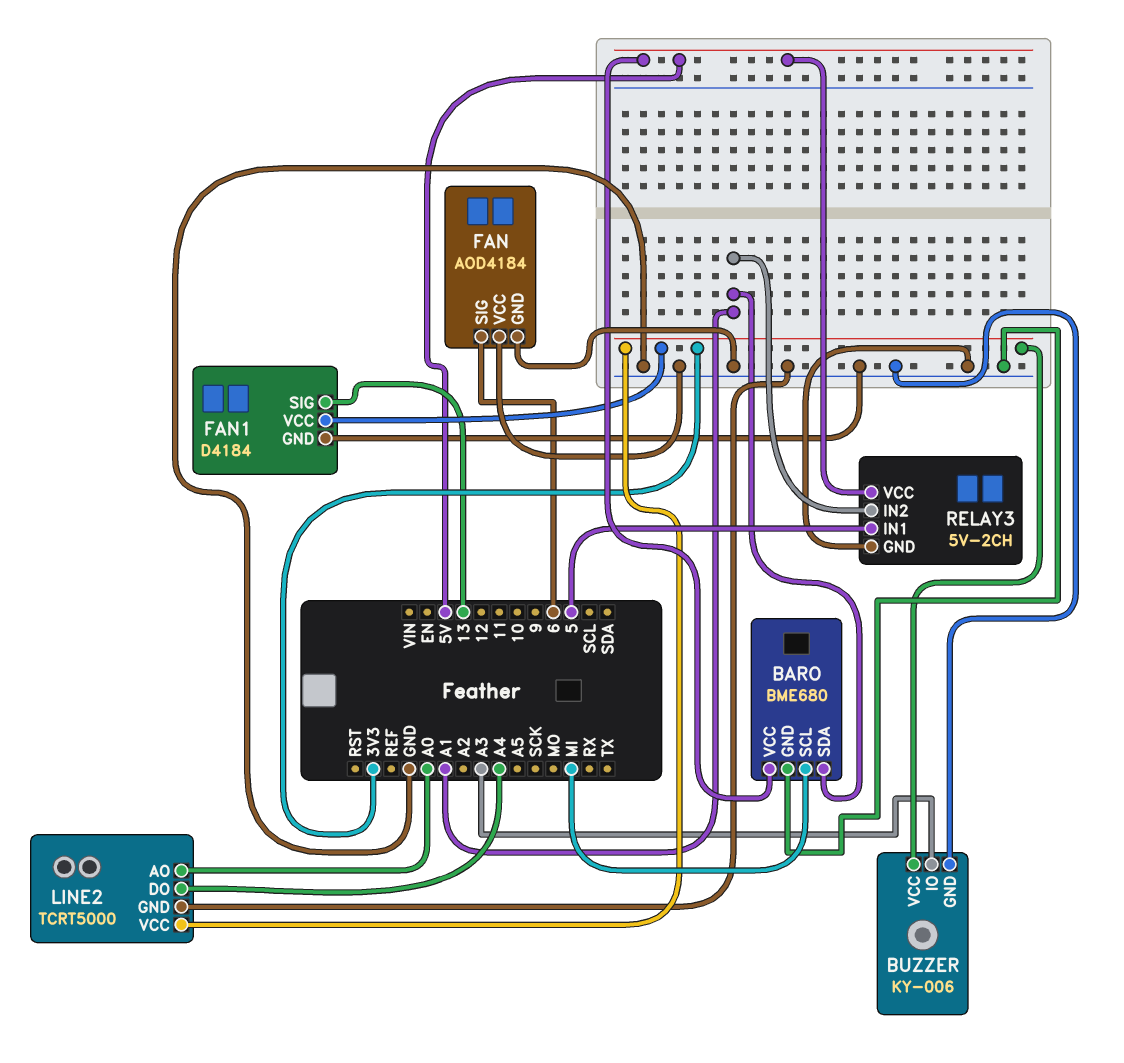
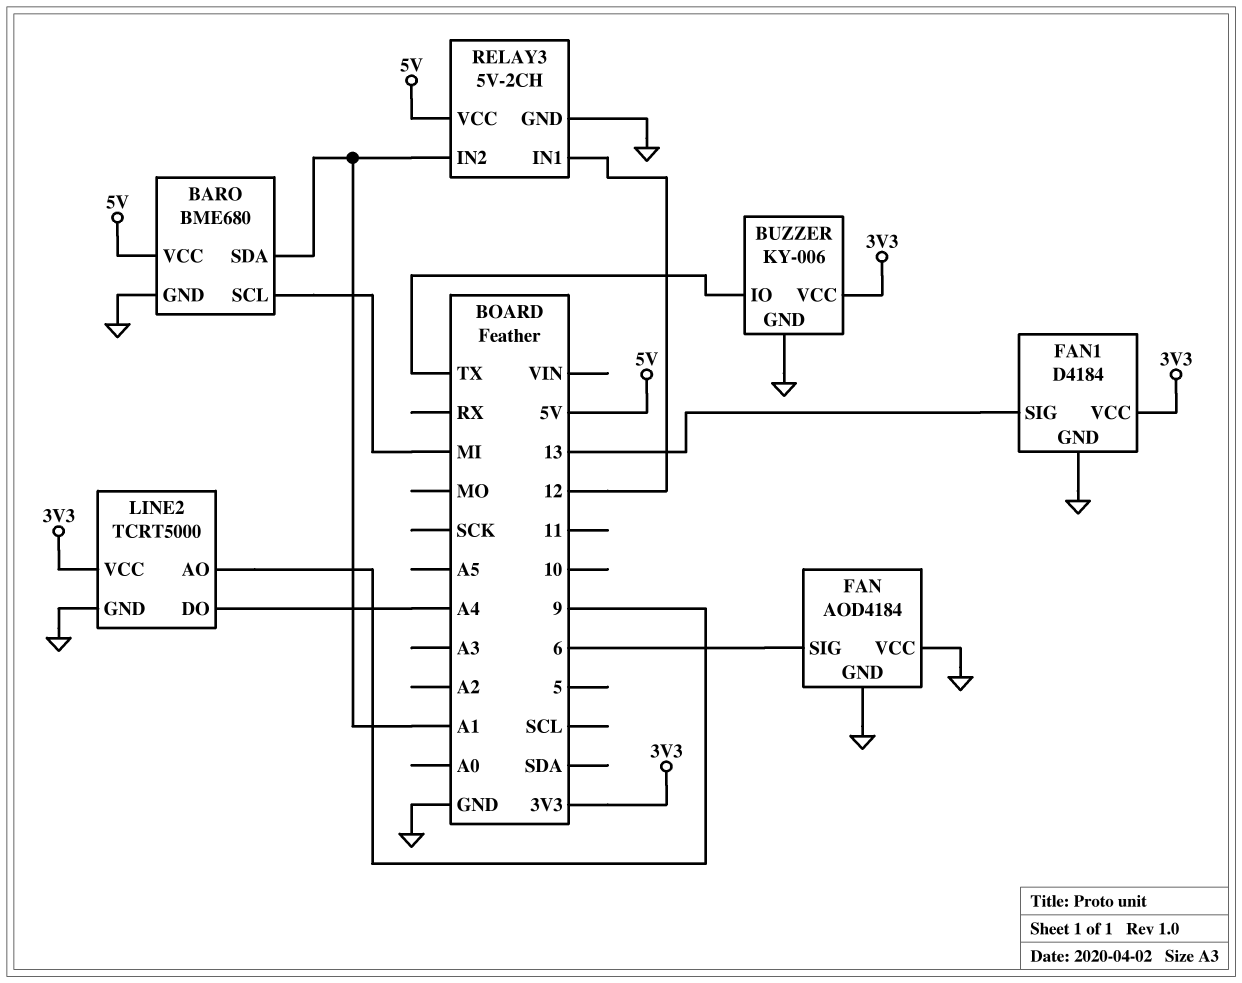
BUZZER pin IO: A3 -> TX
LINE2 pin AO: A0 -> 9
RELAY3 pin IN1: 5 -> 12

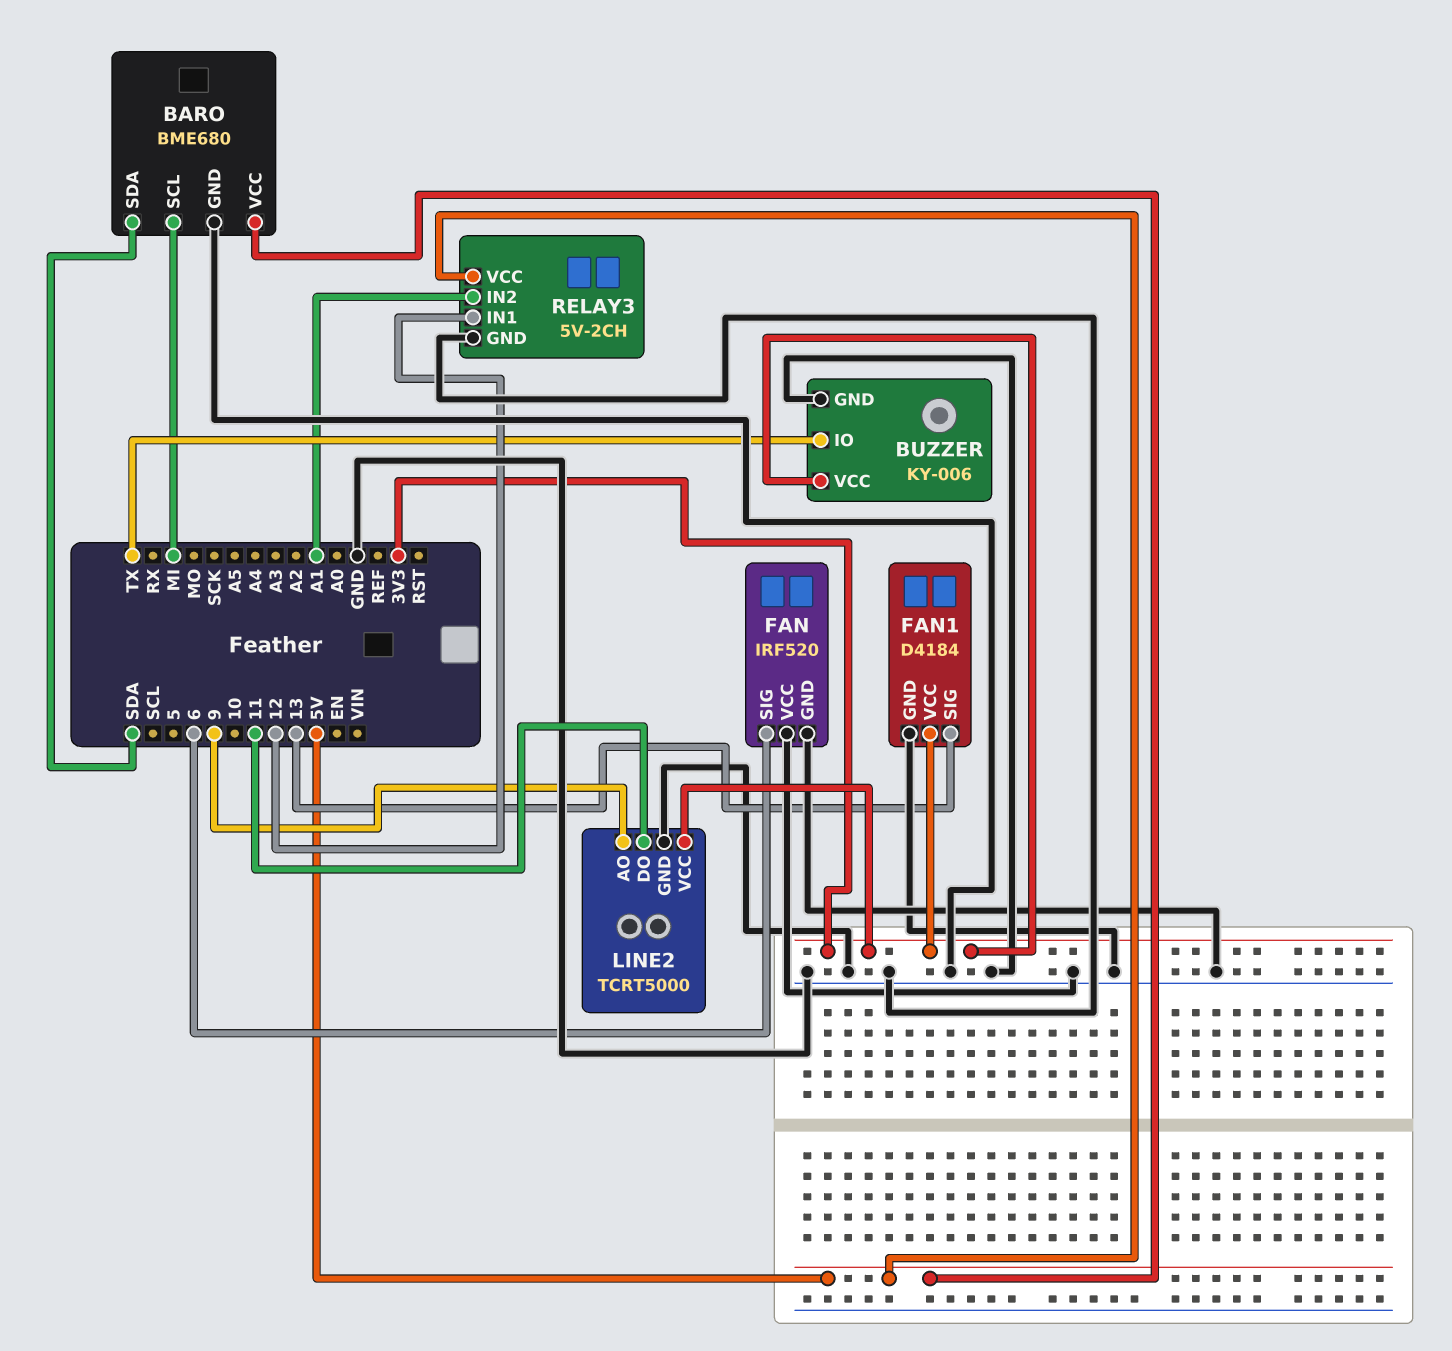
BARO pin SDA: A1 -> SDA
FAN: AOD4184 -> IRF520
LINE2 pin DO: A4 -> 11

